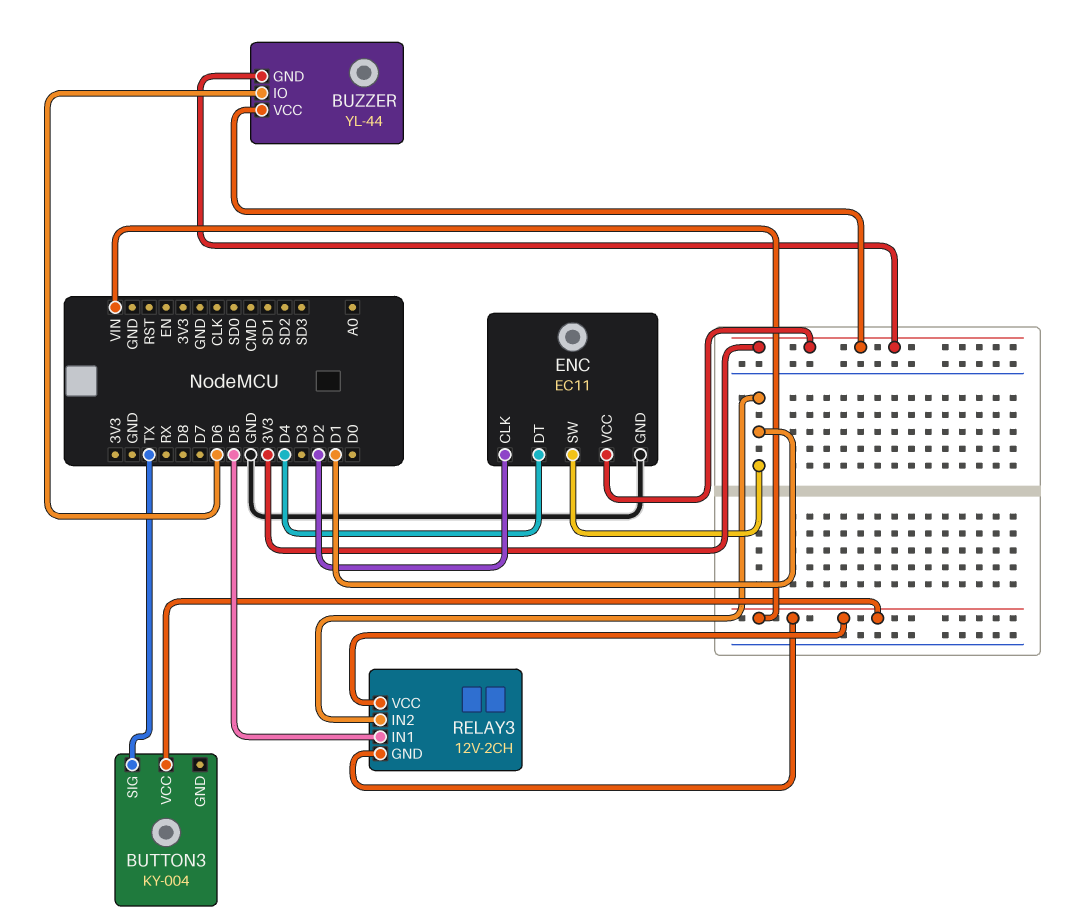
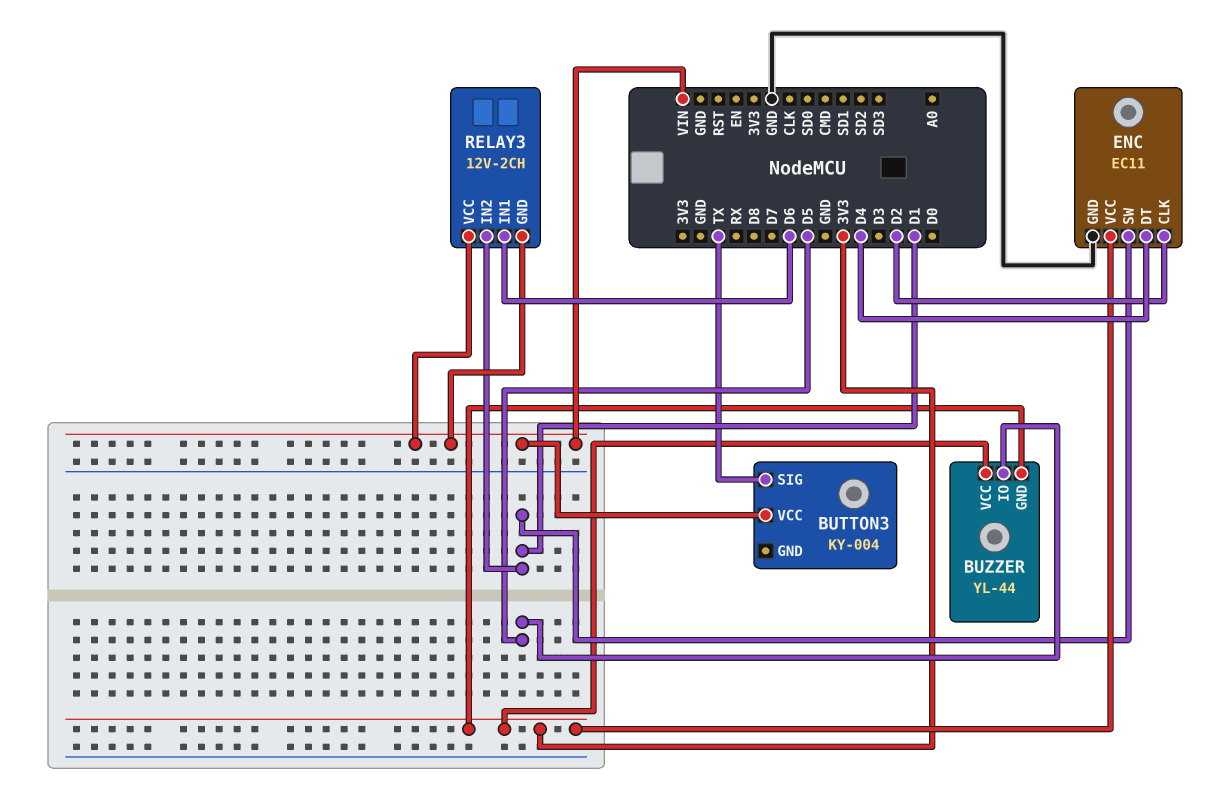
BUZZER pin IO: D6 -> D5
RELAY3 pin IN1: D5 -> D6

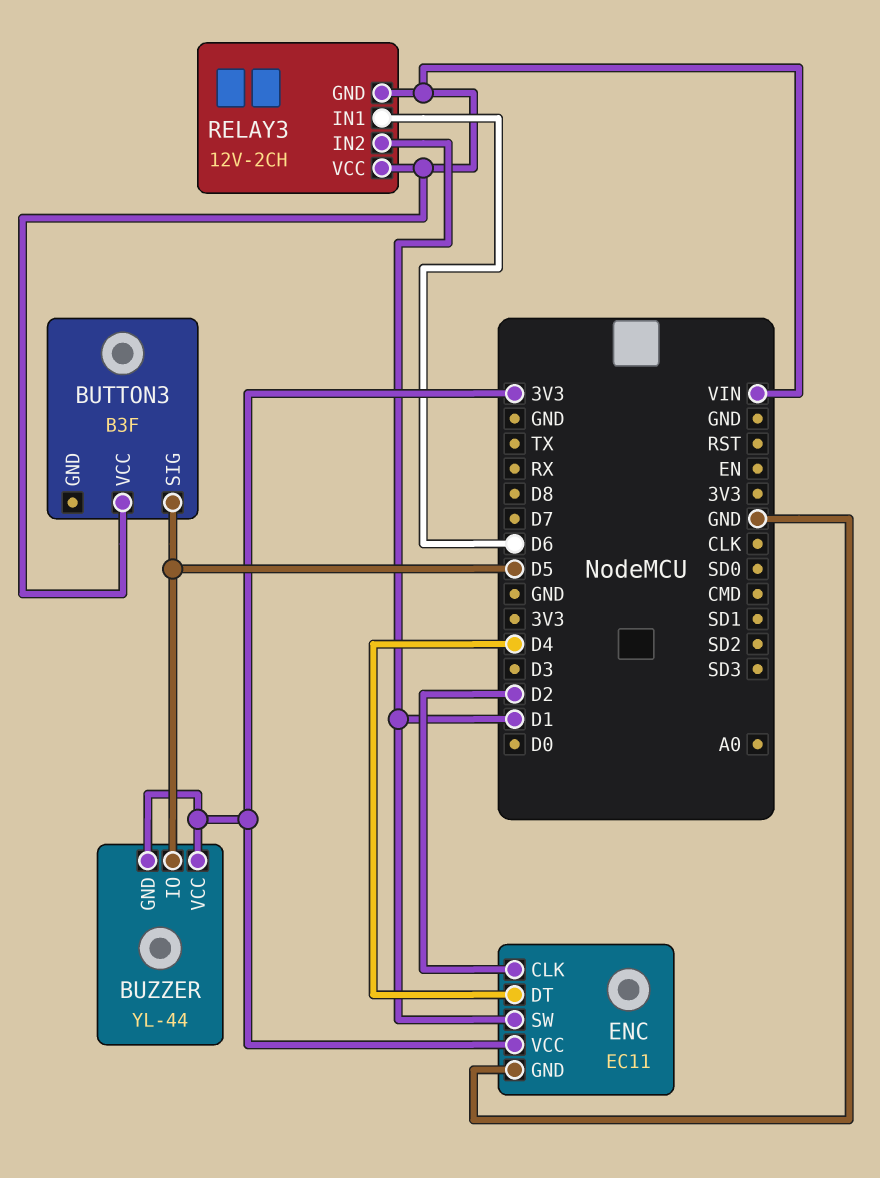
BUTTON3: KY-004 -> B3F
BUTTON3 pin SIG: TX -> D5

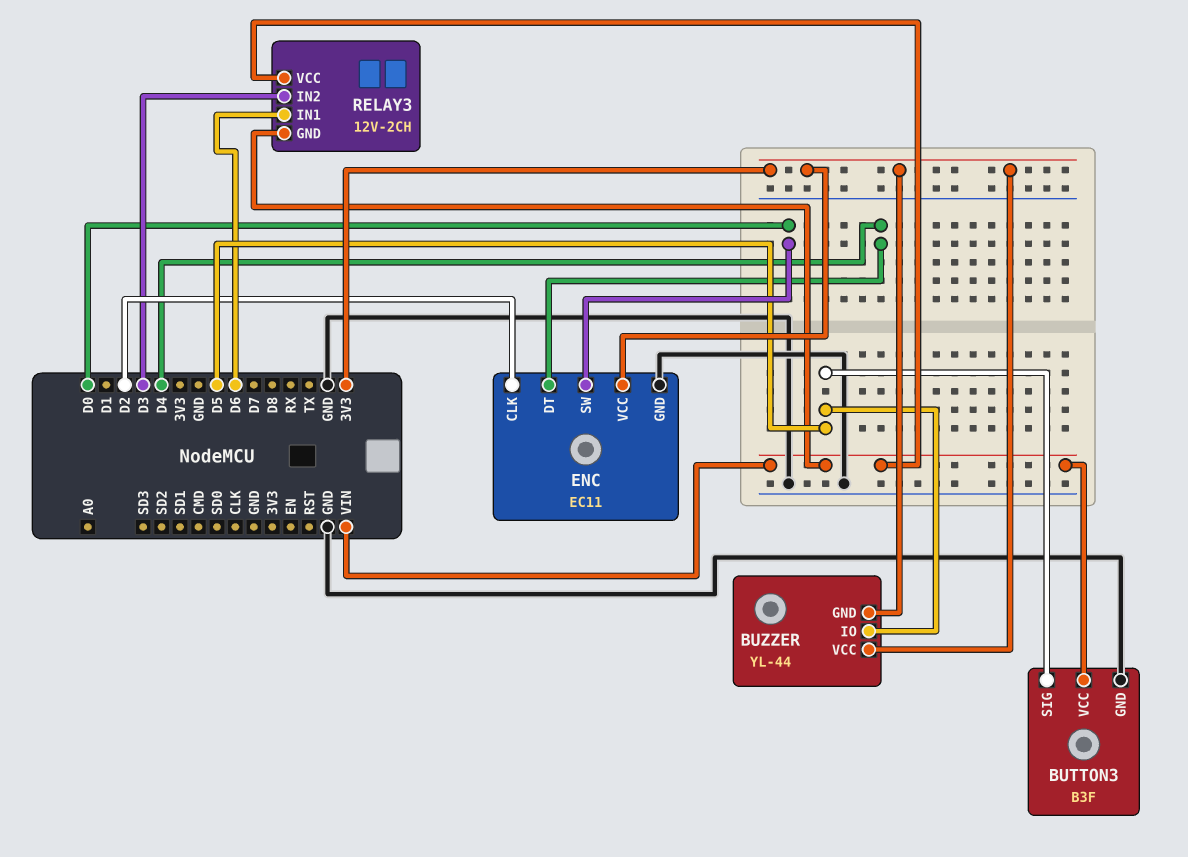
BUTTON3 pin GND: none -> GND
ENC pin SW: D1 -> D0
RELAY3 pin IN2: D1 -> D3

